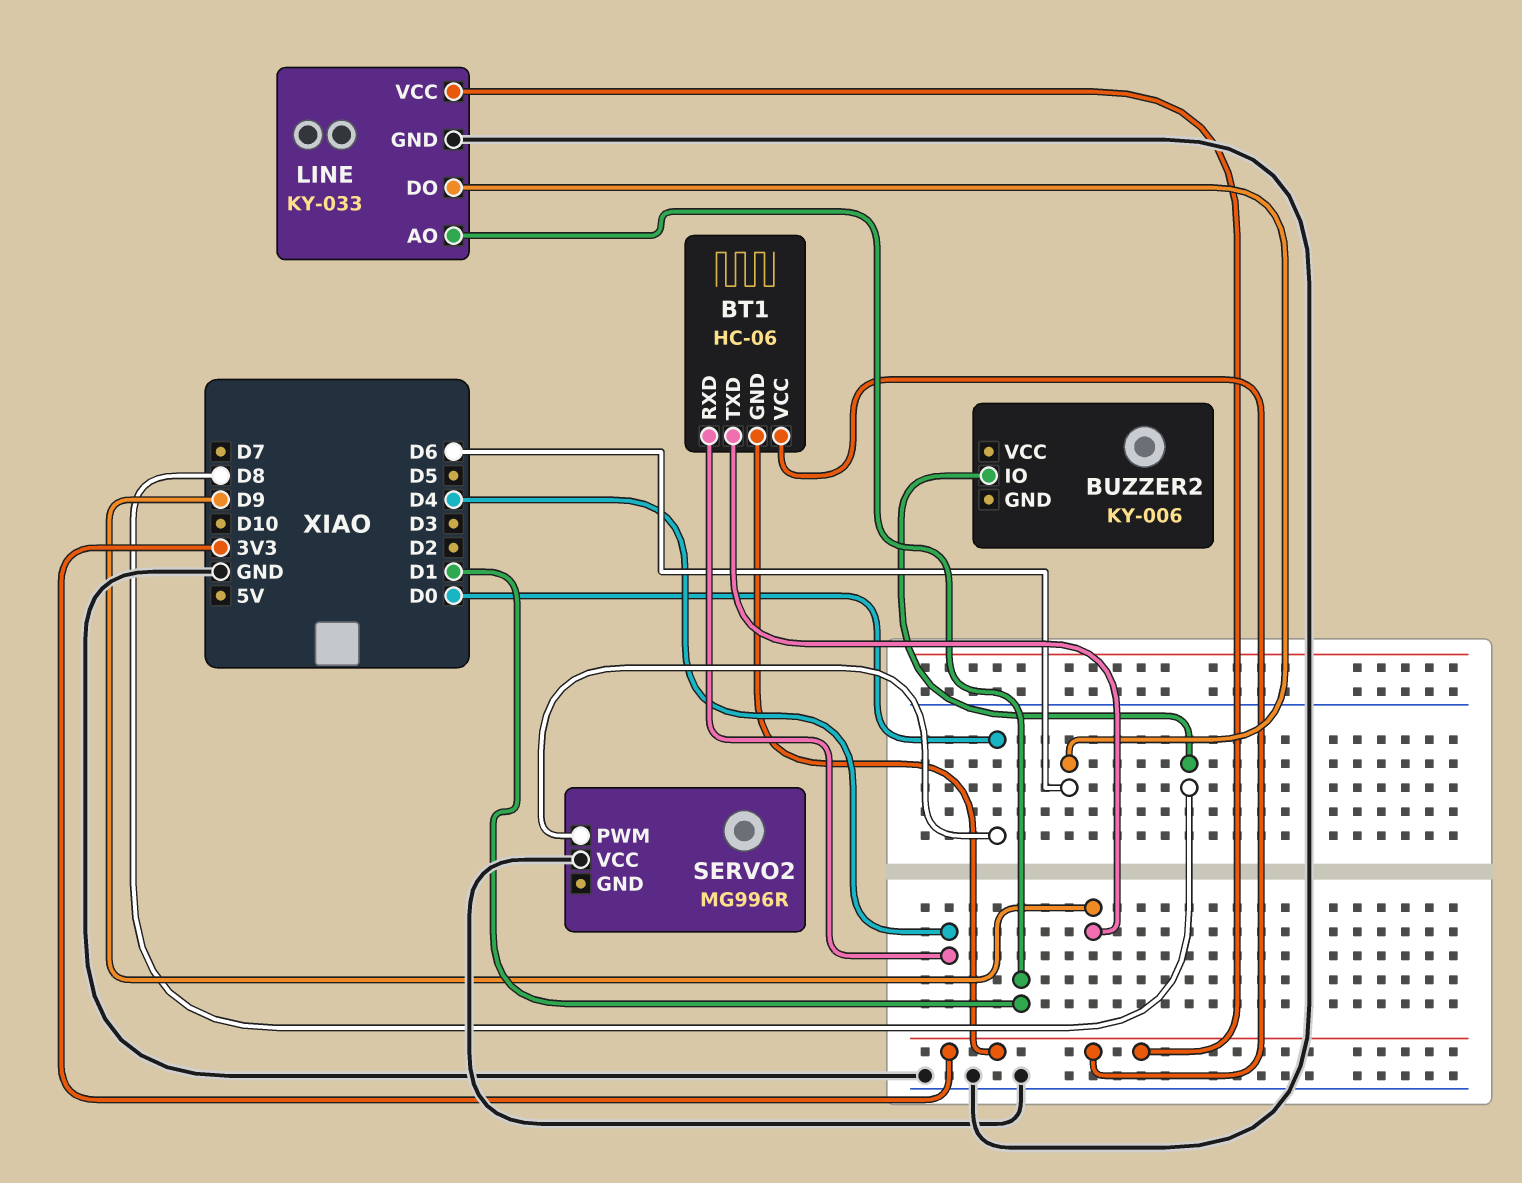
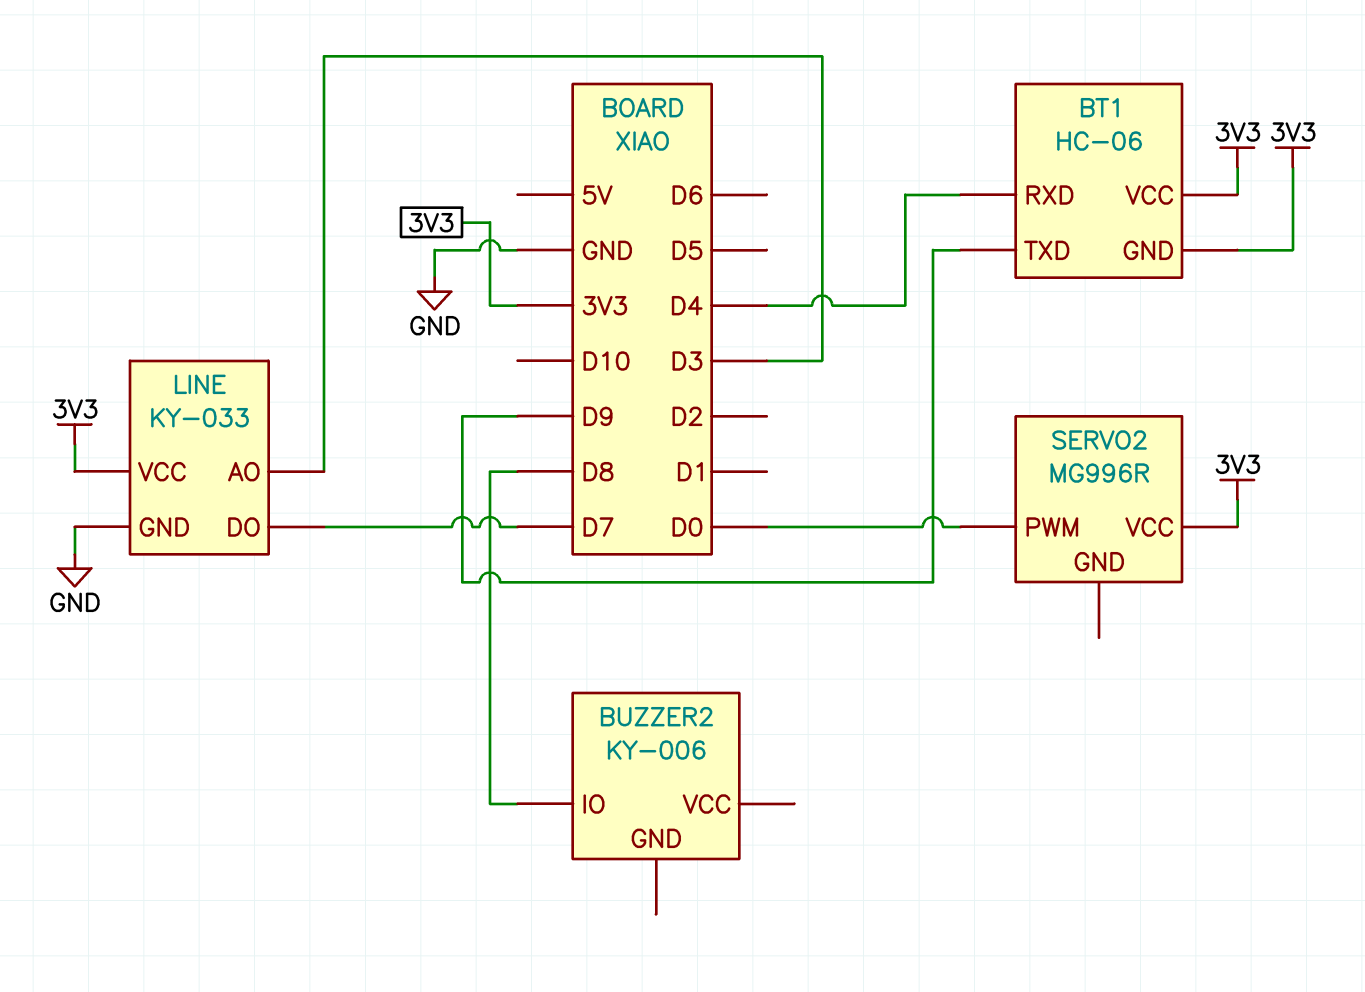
LINE pin AO: D1 -> D3
LINE pin DO: D6 -> D7
SERVO2 pin VCC: GND -> 3V3

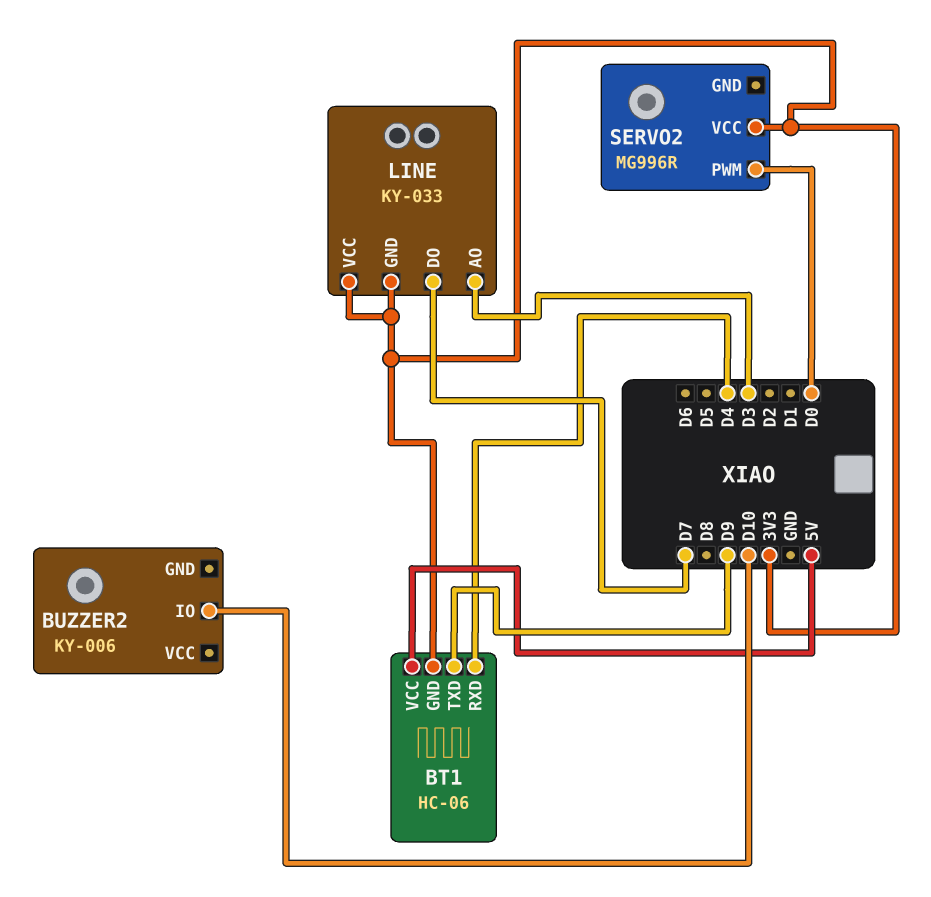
BT1 pin VCC: 3V3 -> 5V
BUZZER2 pin IO: D8 -> D10
LINE pin GND: GND -> 3V3

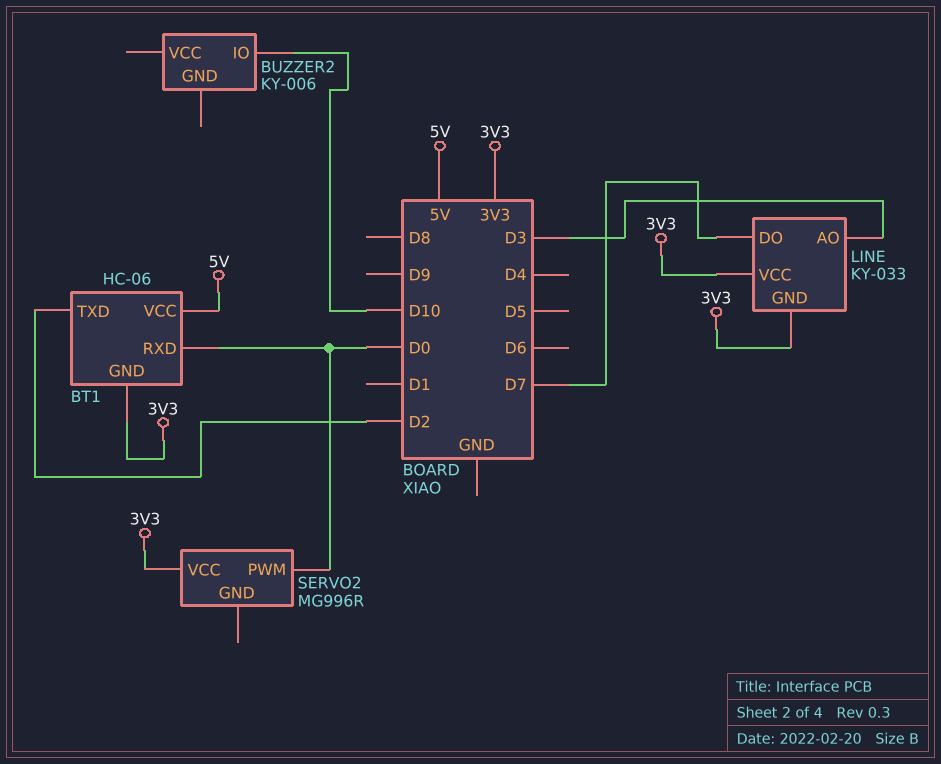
BT1 pin RXD: D4 -> D0
BT1 pin TXD: D9 -> D2

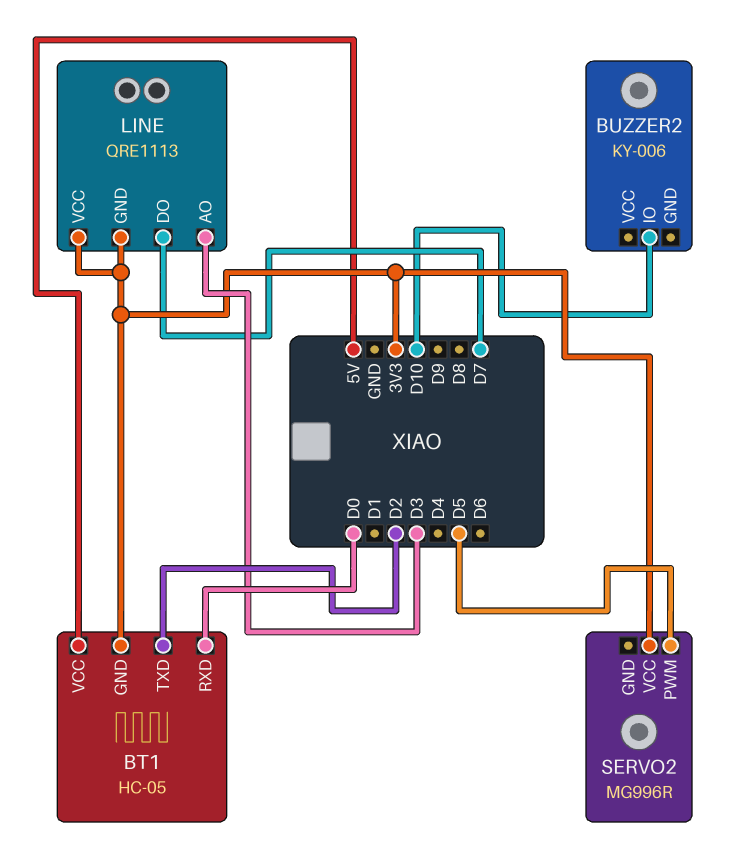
BT1: HC-06 -> HC-05
LINE: KY-033 -> QRE1113
SERVO2 pin PWM: D0 -> D5

